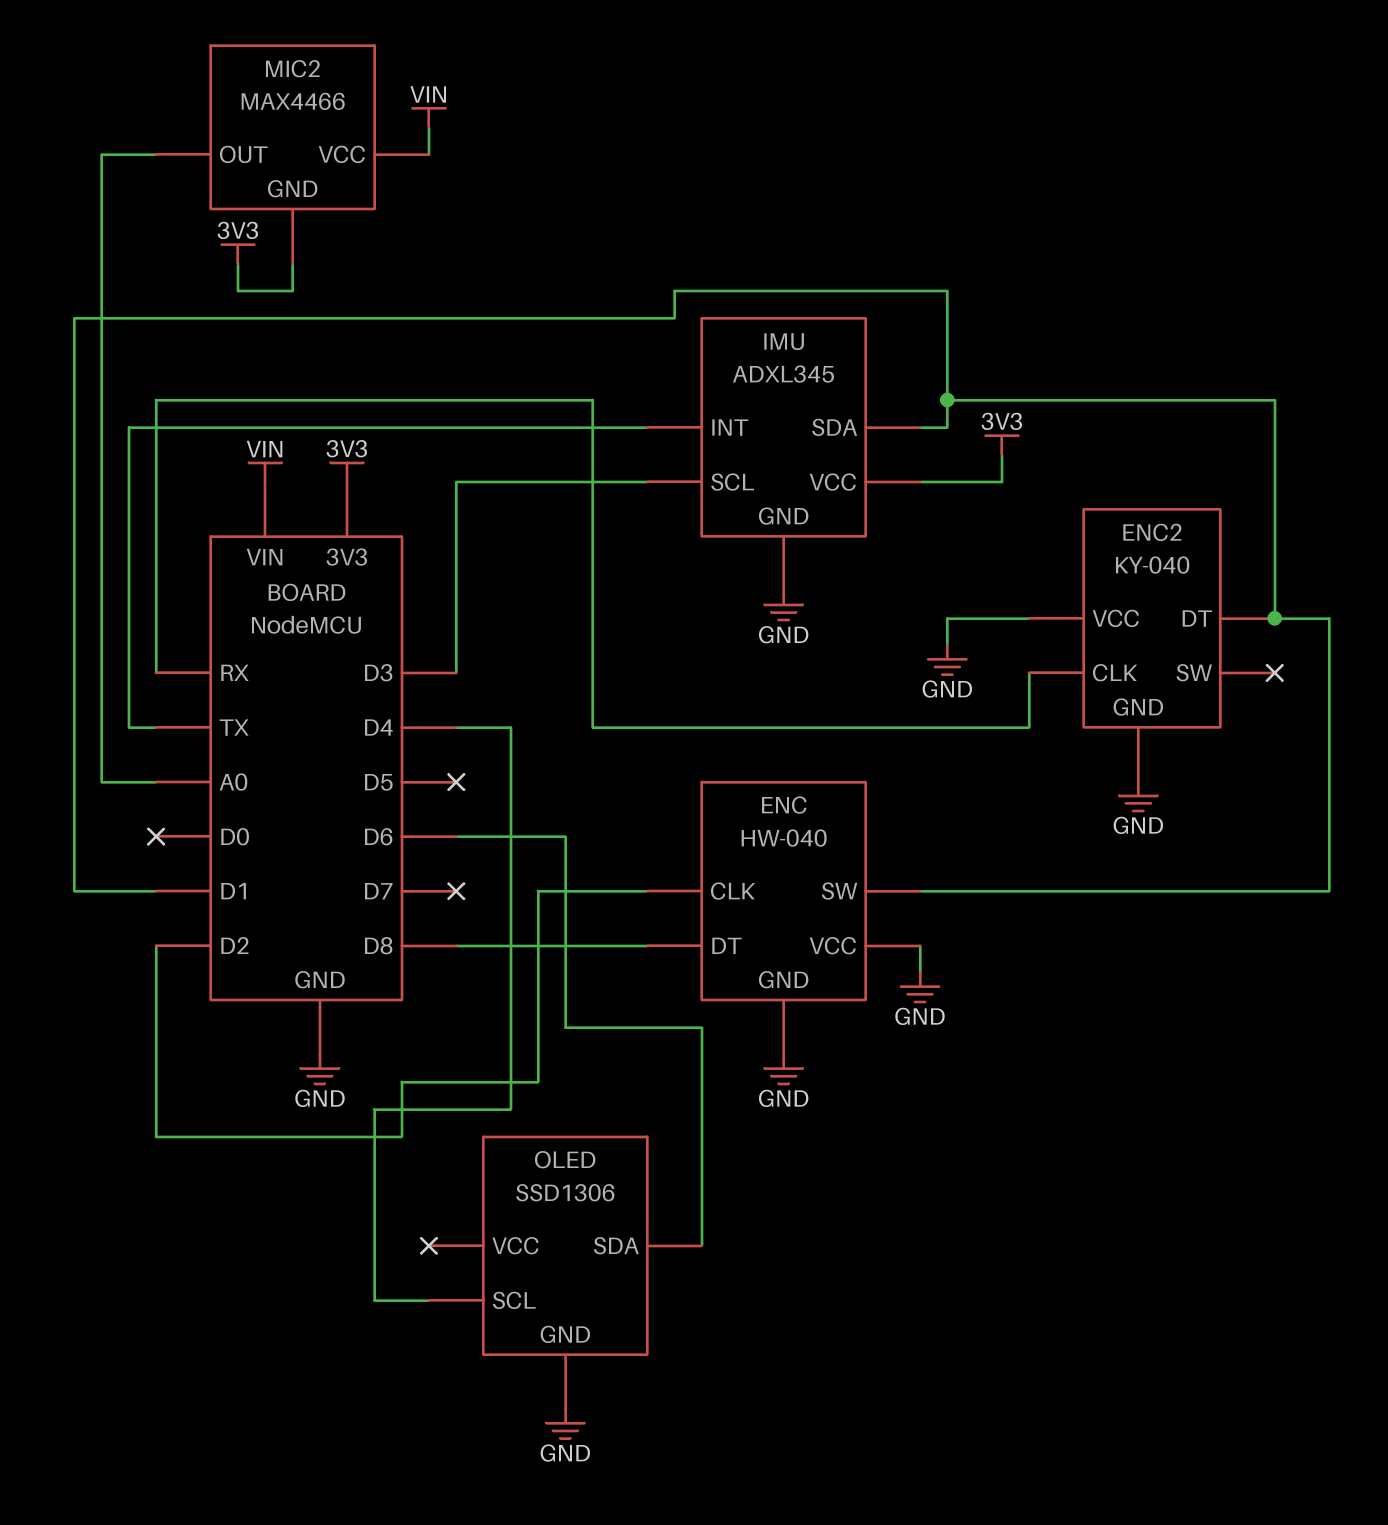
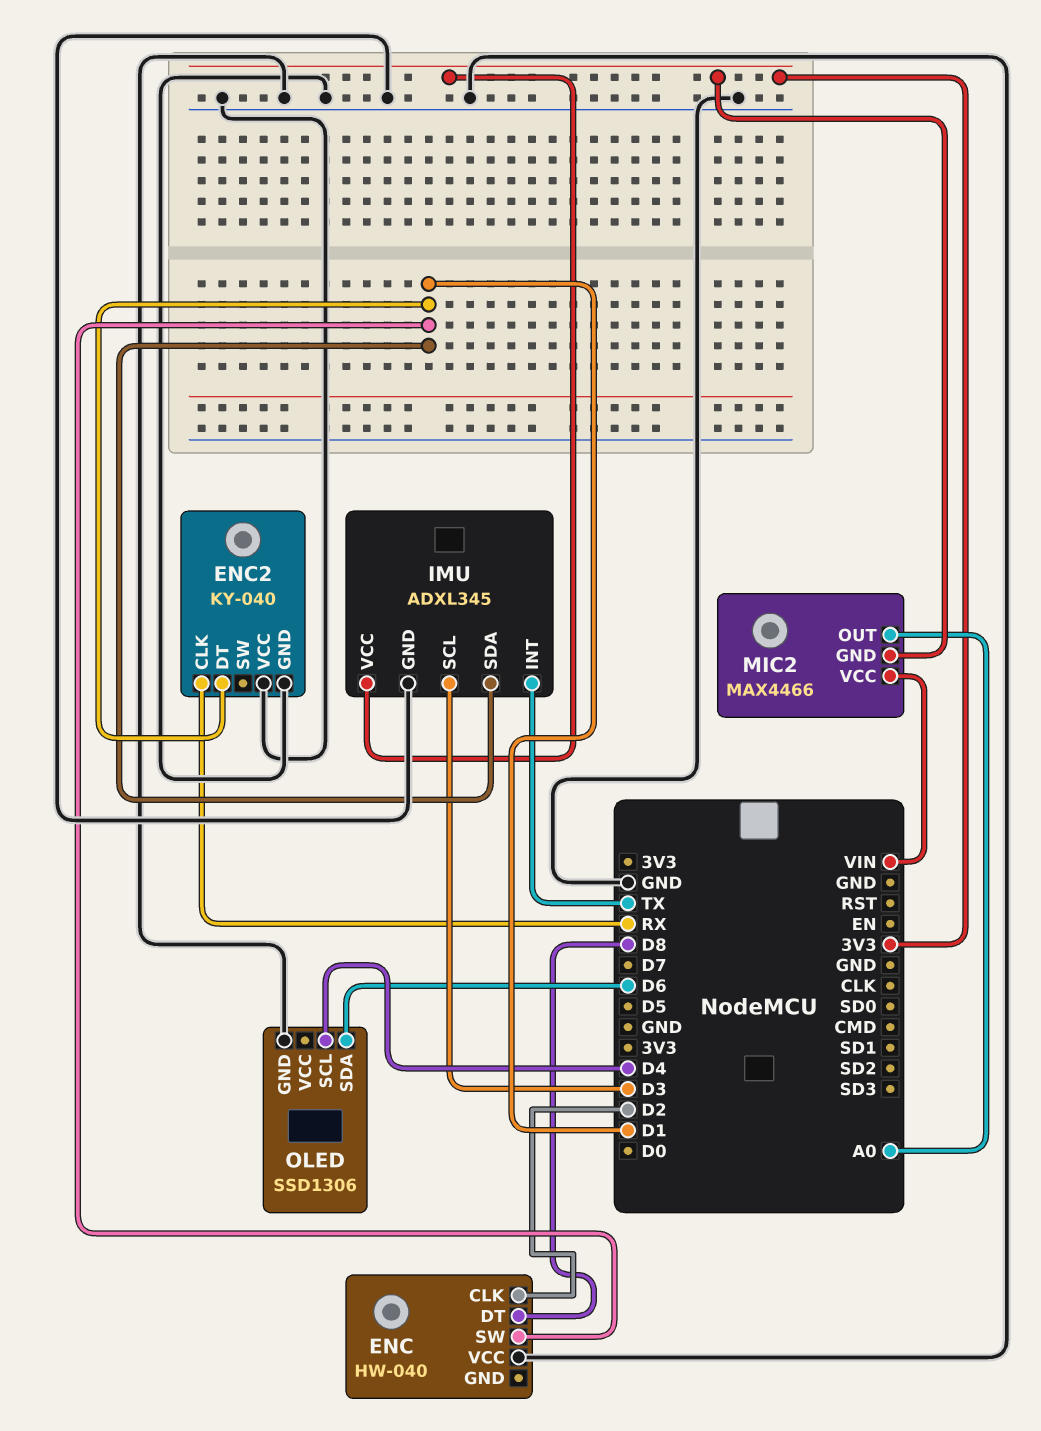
ENC pin GND: GND -> none

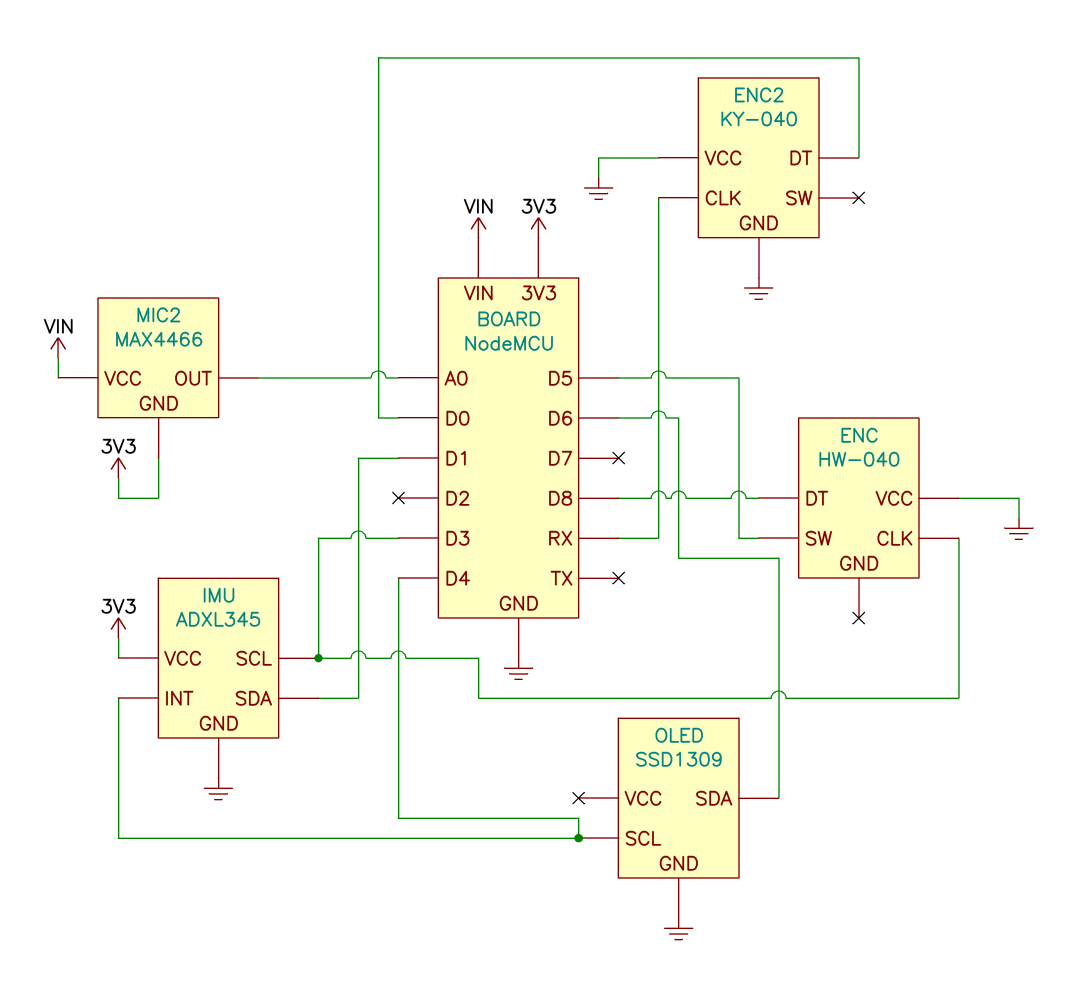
ENC pin CLK: D2 -> D3
ENC pin SW: D1 -> D5
ENC2 pin DT: D1 -> D0
IMU pin INT: TX -> D4
OLED: SSD1306 -> SSD1309

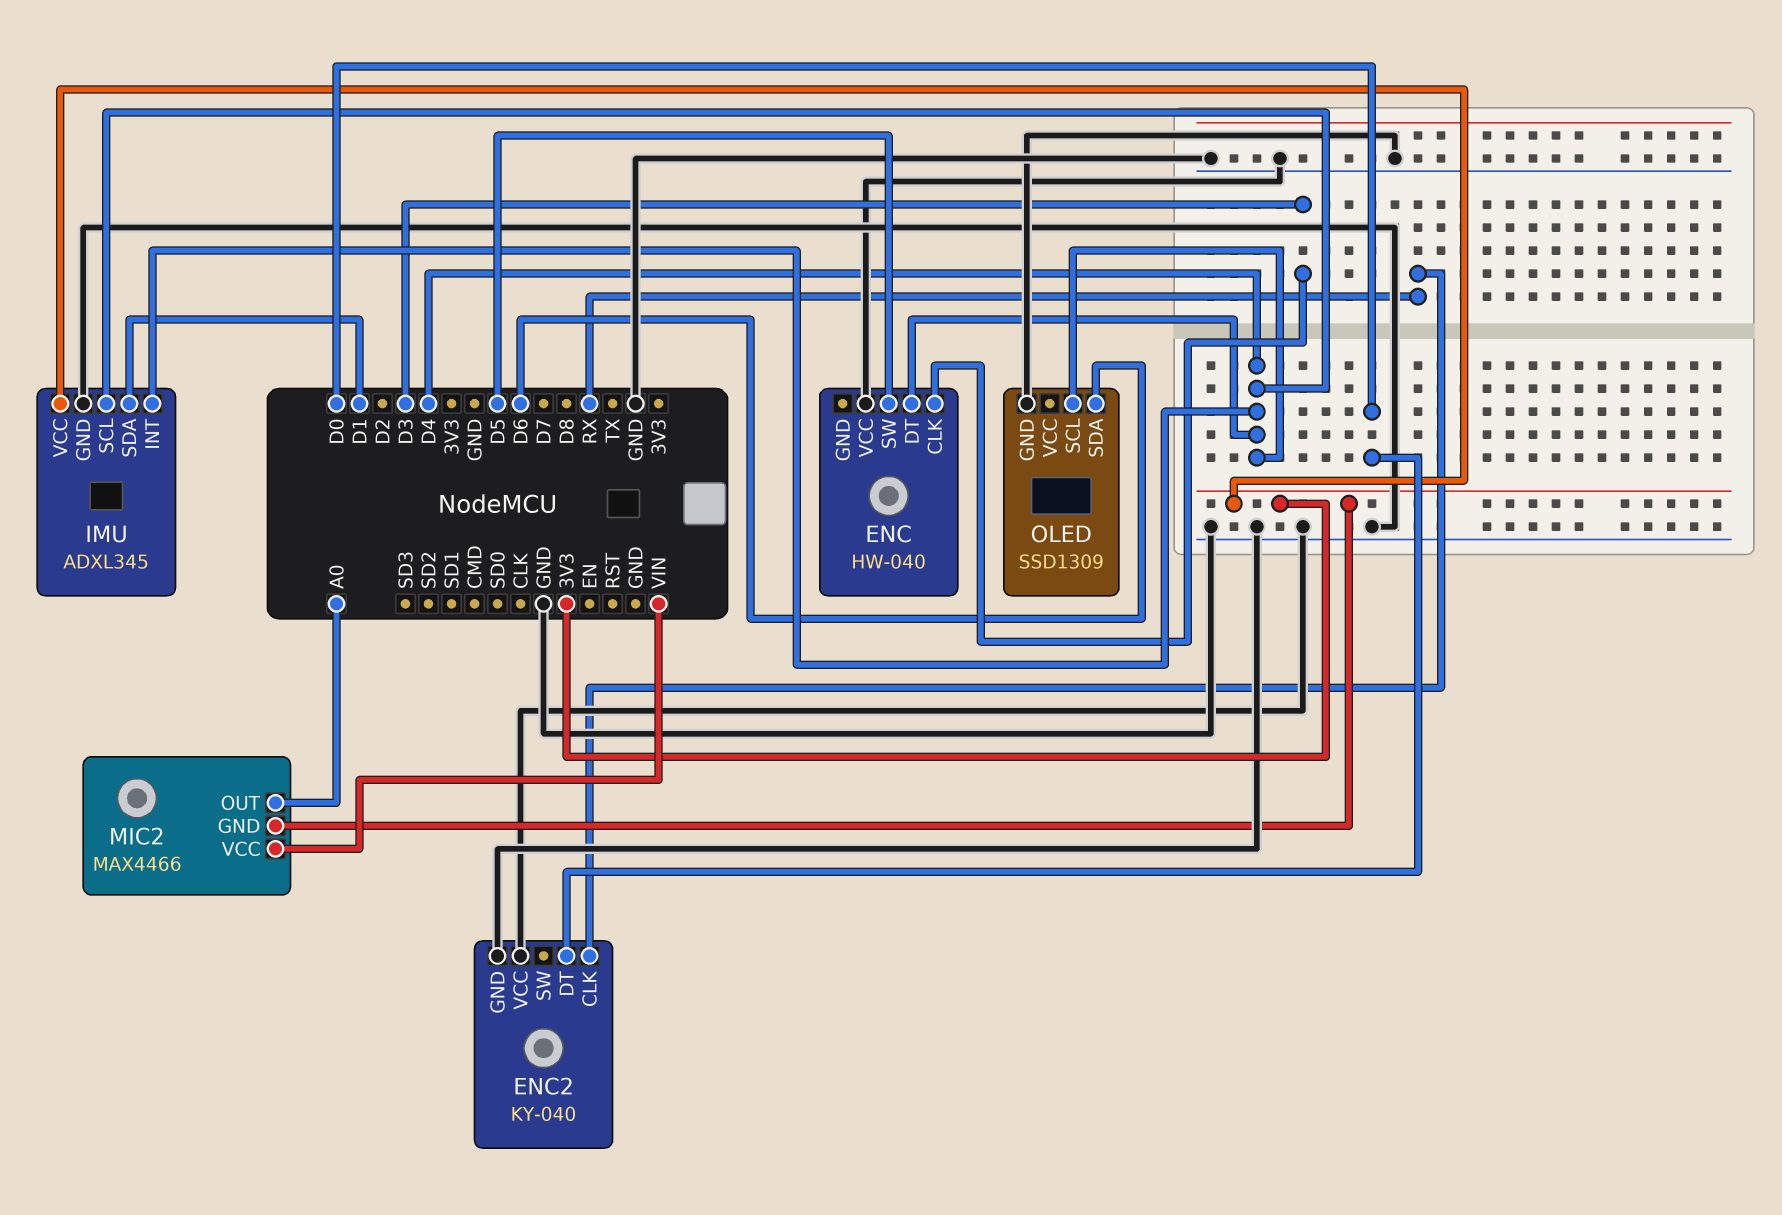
ENC pin DT: D8 -> D4
IMU pin SCL: D3 -> D4

